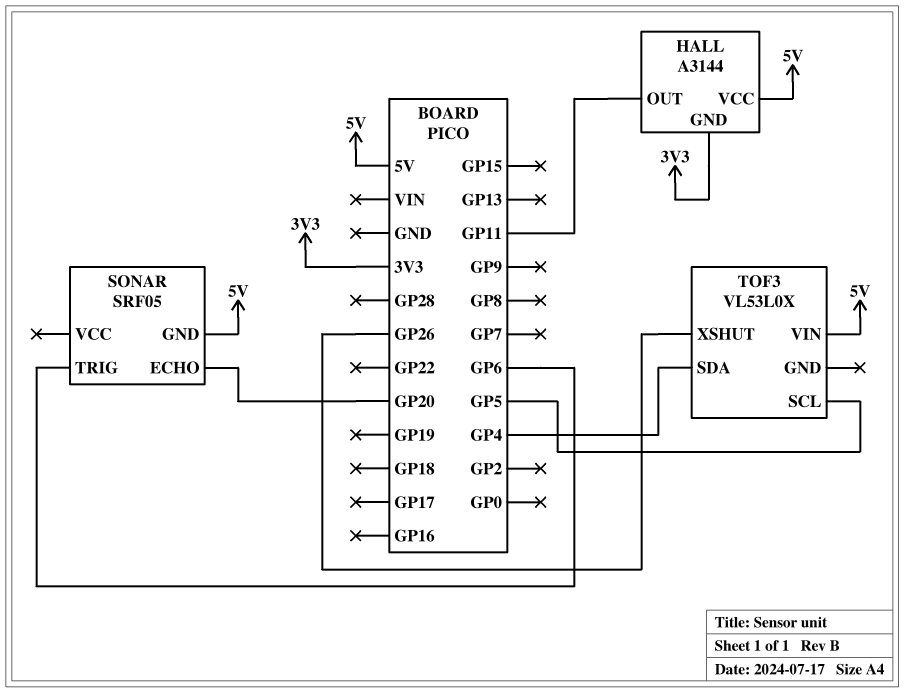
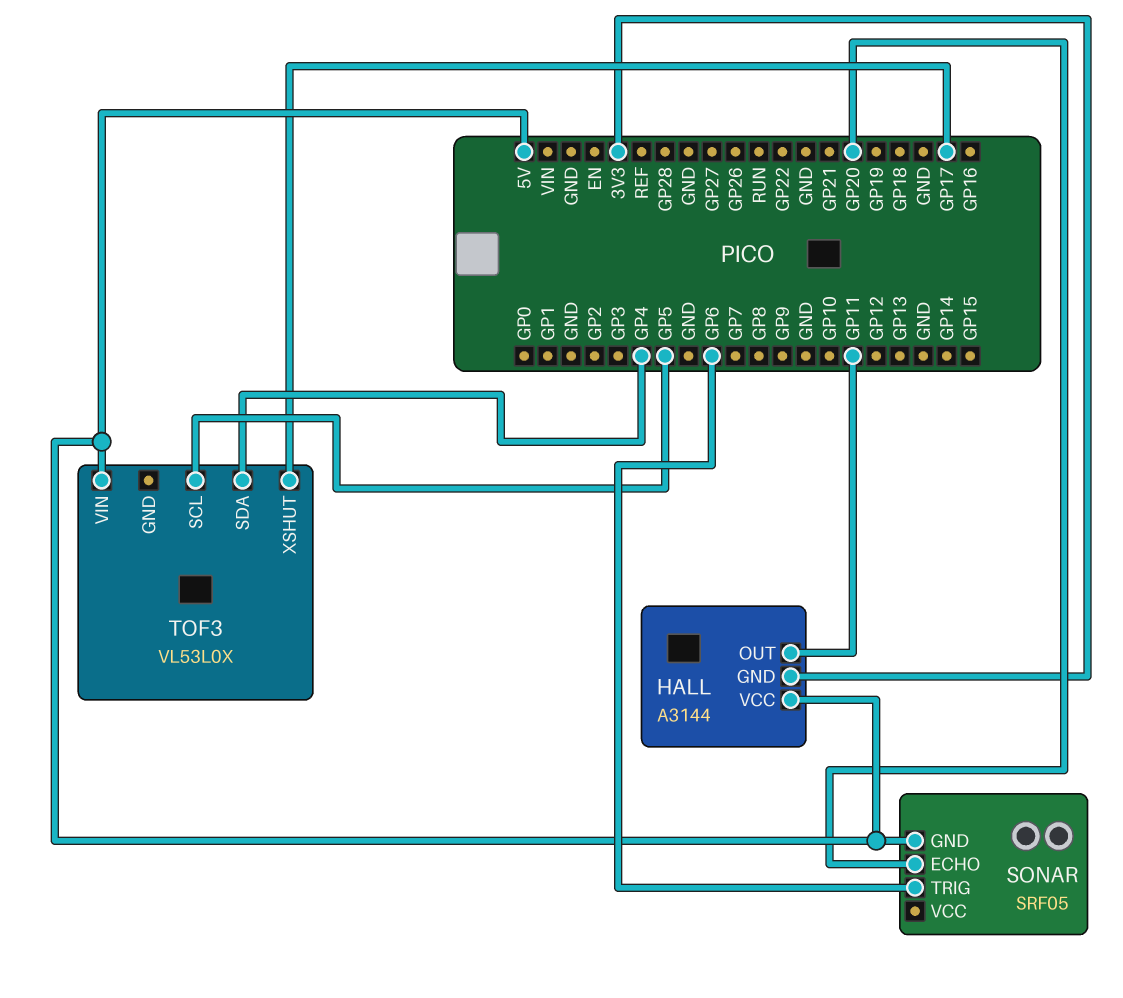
TOF3 pin XSHUT: GP26 -> GP17

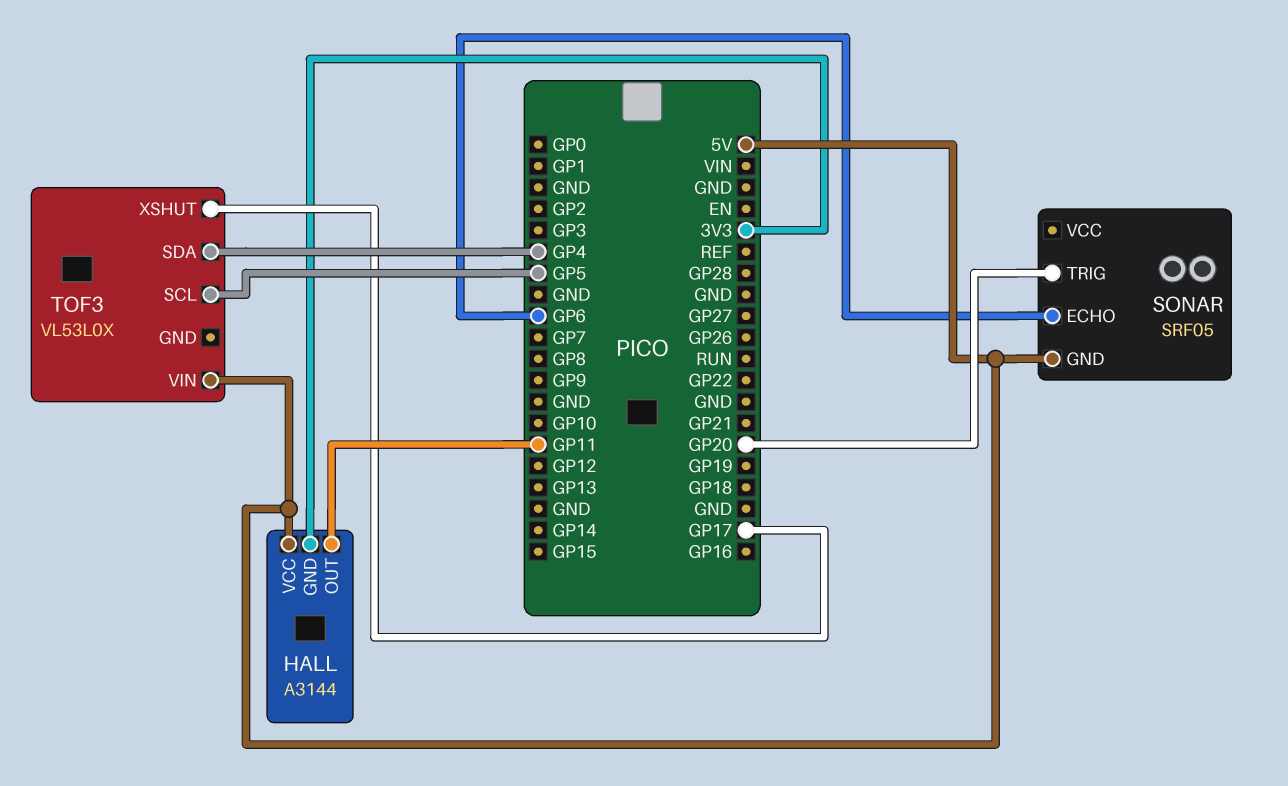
SONAR pin ECHO: GP20 -> GP6
SONAR pin TRIG: GP6 -> GP20

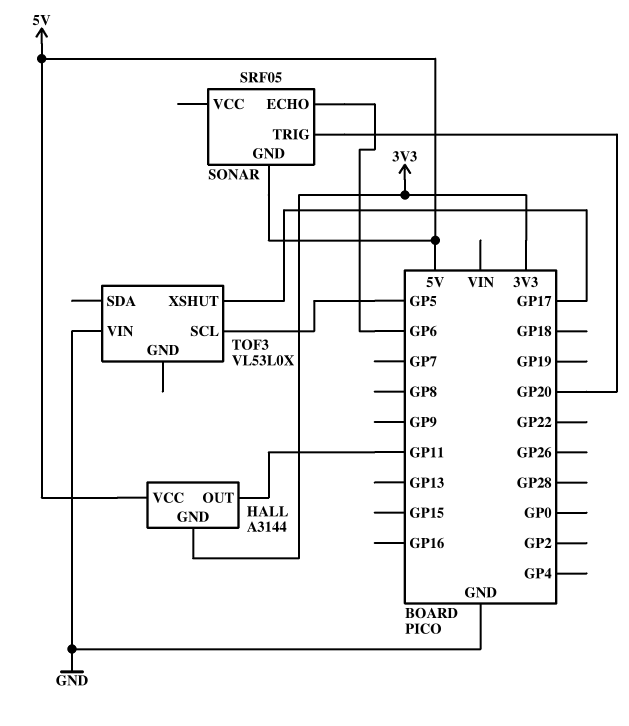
TOF3 pin SDA: GP4 -> none
TOF3 pin VIN: 5V -> GND

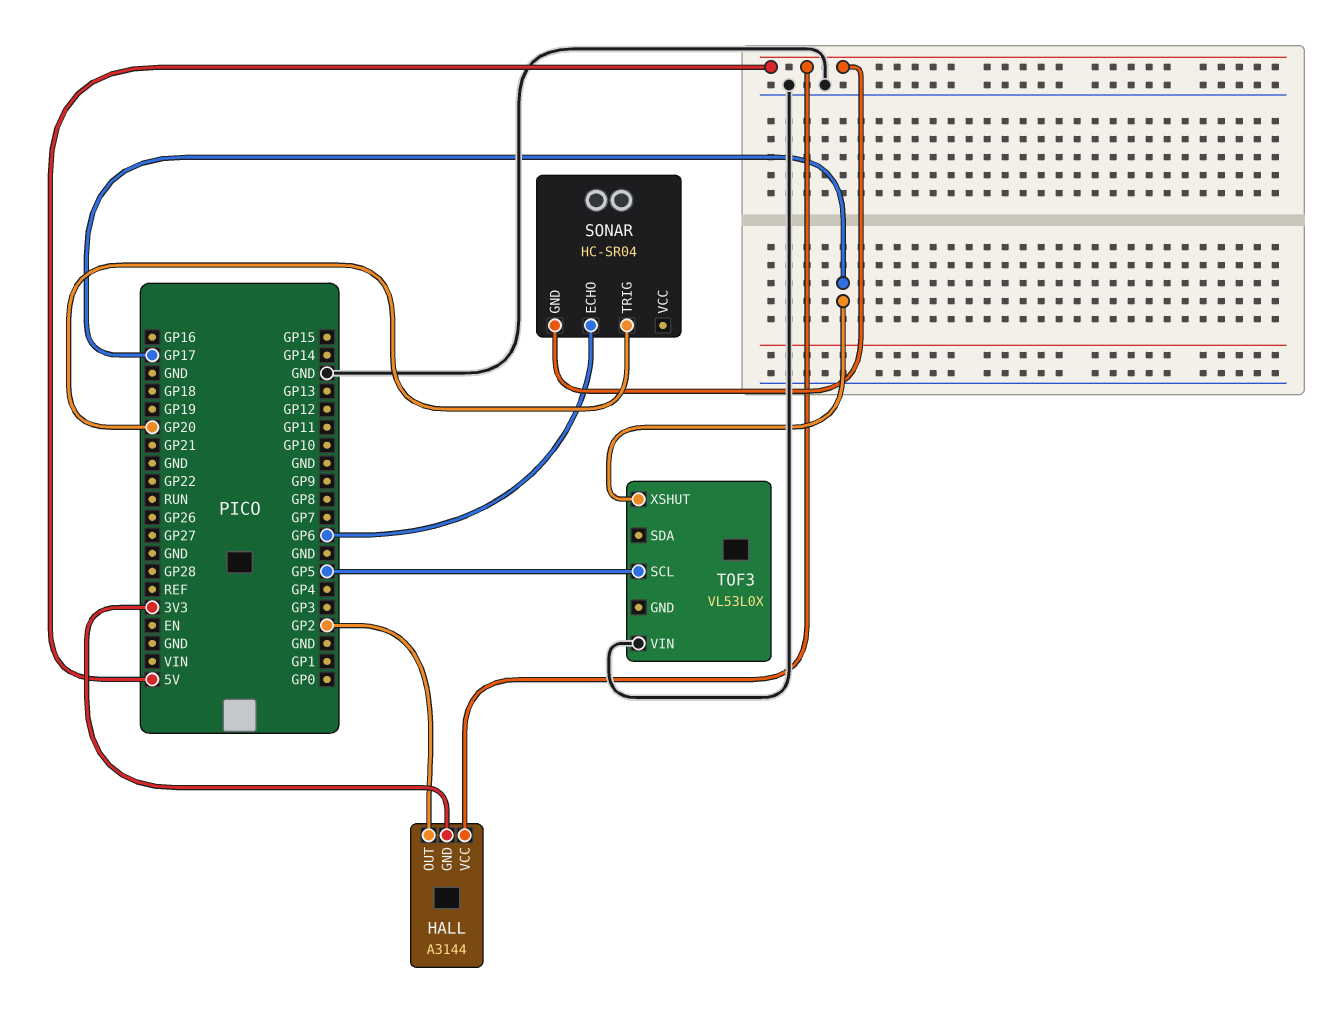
HALL pin OUT: GP11 -> GP2
SONAR: SRF05 -> HC-SR04

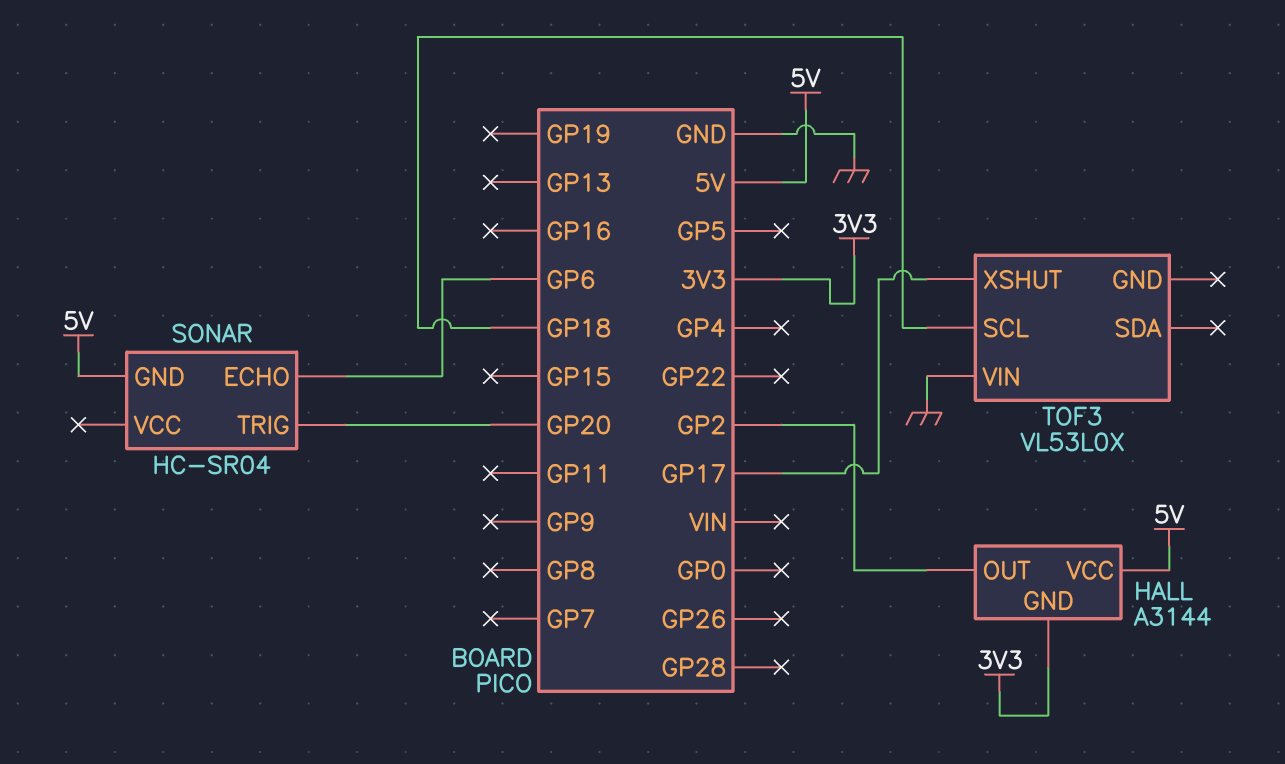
TOF3 pin SCL: GP5 -> GP18

